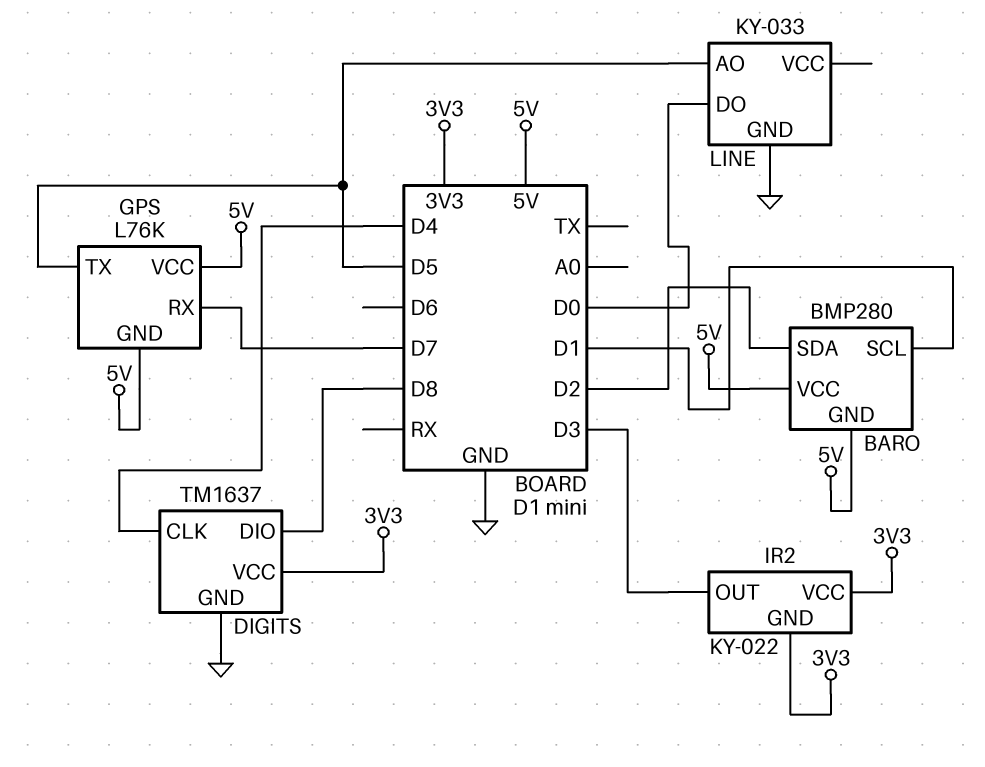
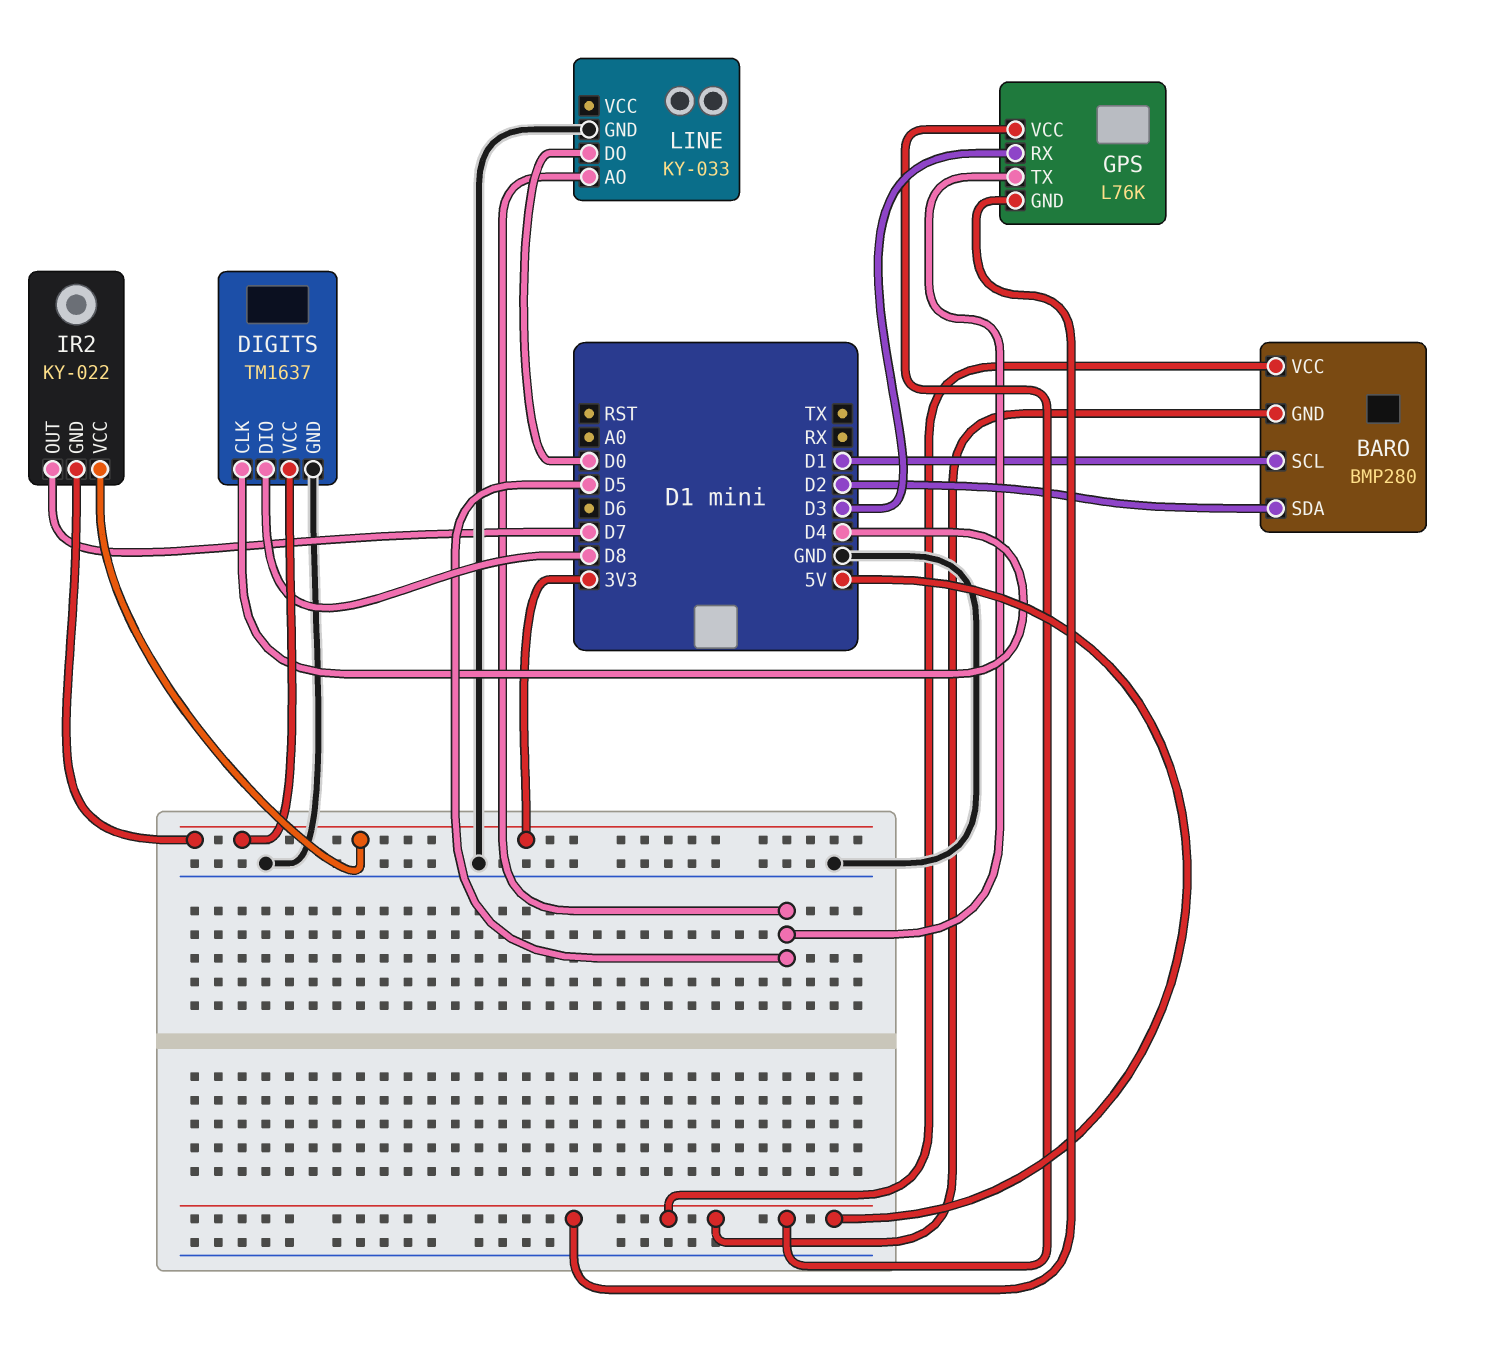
GPS pin RX: D7 -> D3
IR2 pin OUT: D3 -> D7

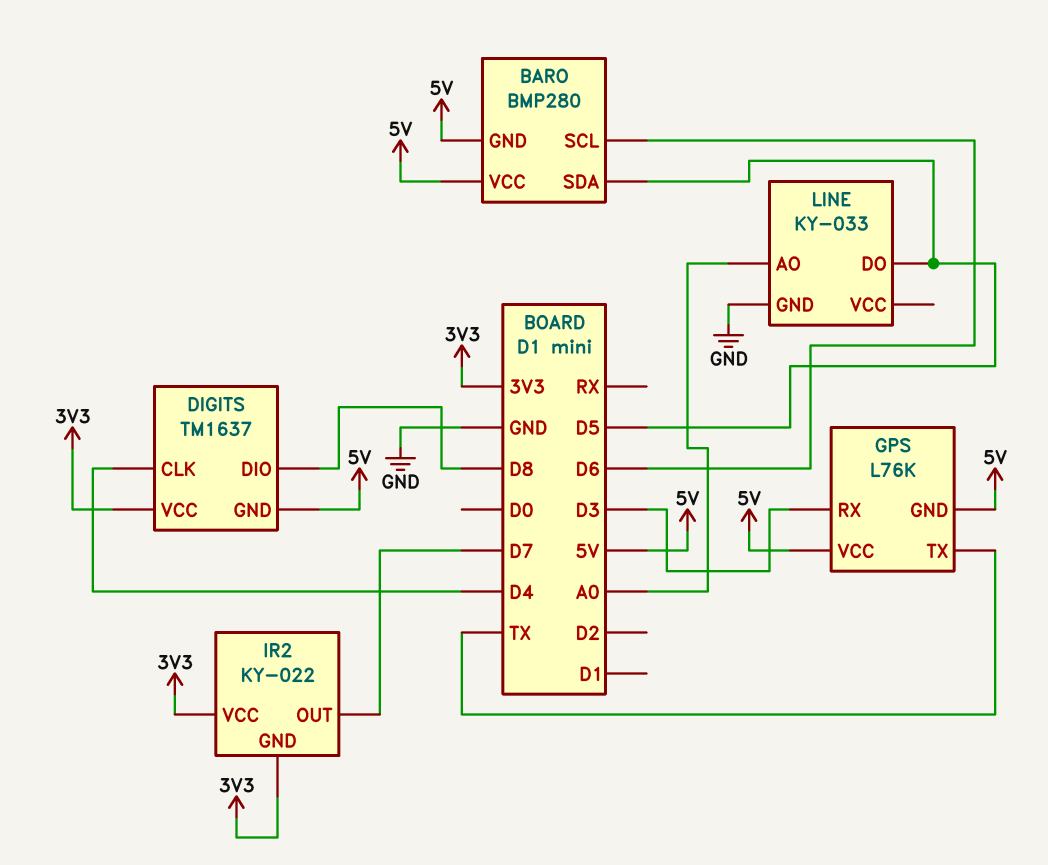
BARO pin SCL: D1 -> D6
BARO pin SDA: D2 -> D5
DIGITS pin GND: GND -> 5V
GPS pin TX: D5 -> TX
LINE pin AO: D5 -> A0
LINE pin DO: D0 -> D5

